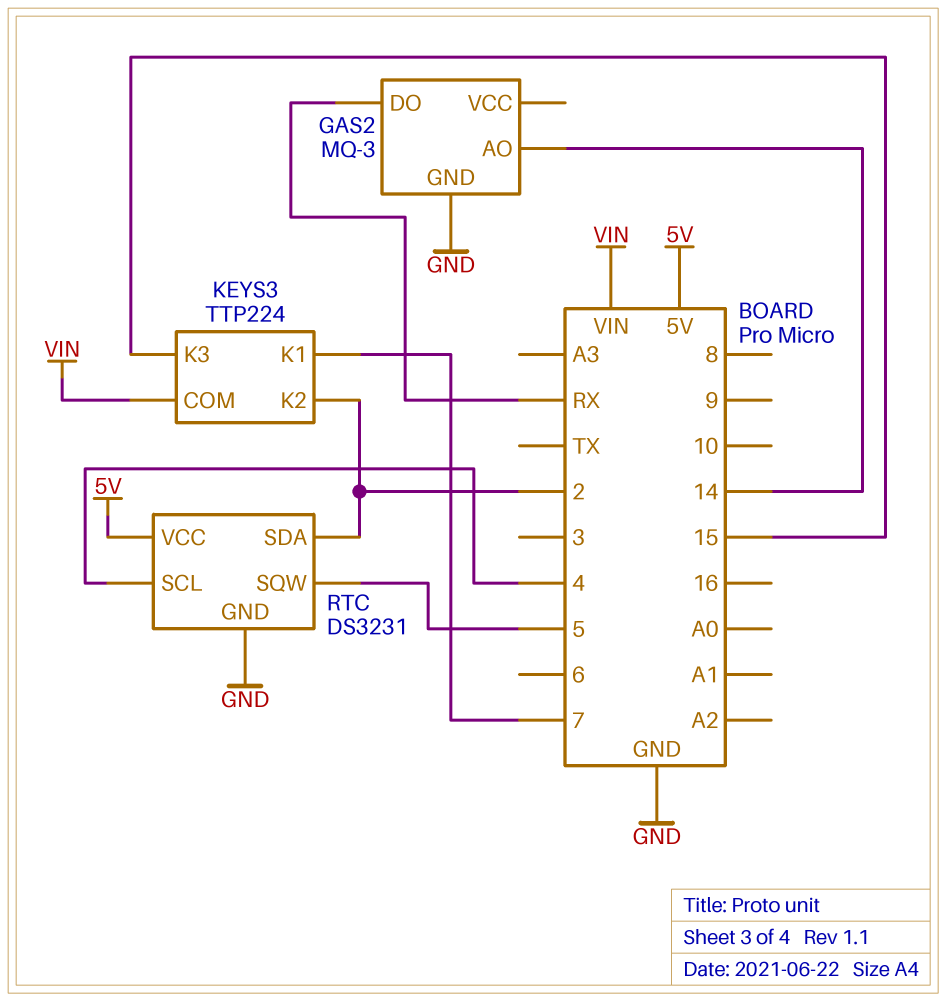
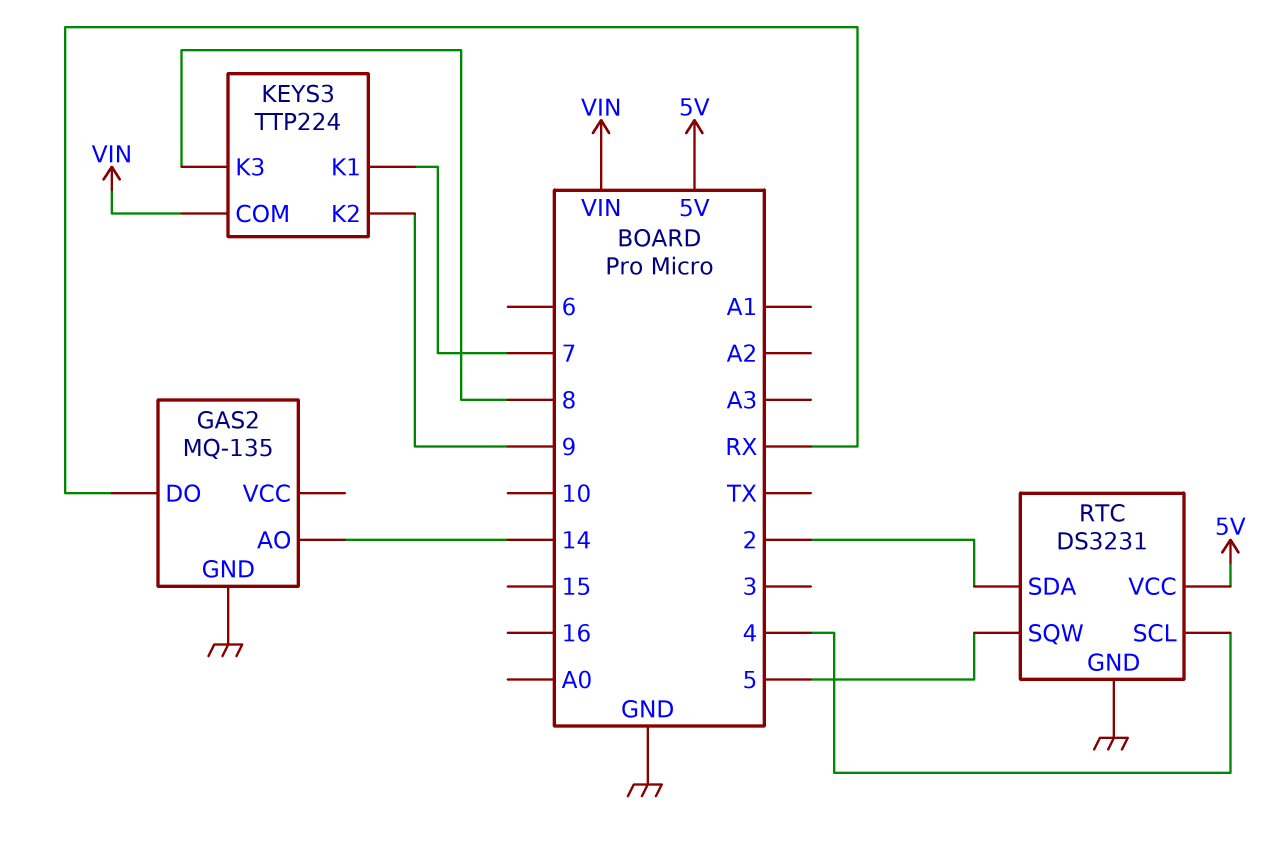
GAS2: MQ-3 -> MQ-135
KEYS3 pin K2: 2 -> 9
KEYS3 pin K3: 15 -> 8

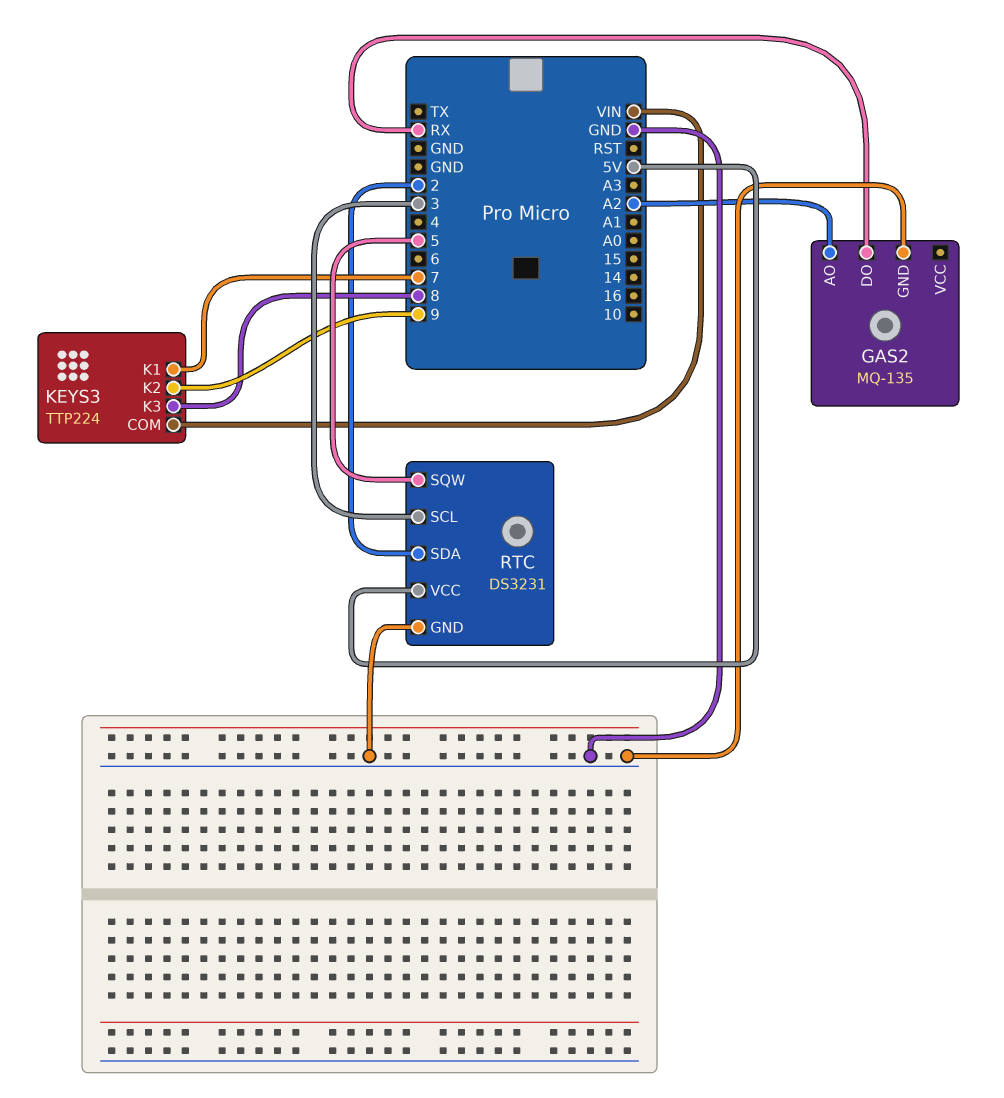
GAS2 pin AO: 14 -> A2
RTC pin SCL: 4 -> 3

